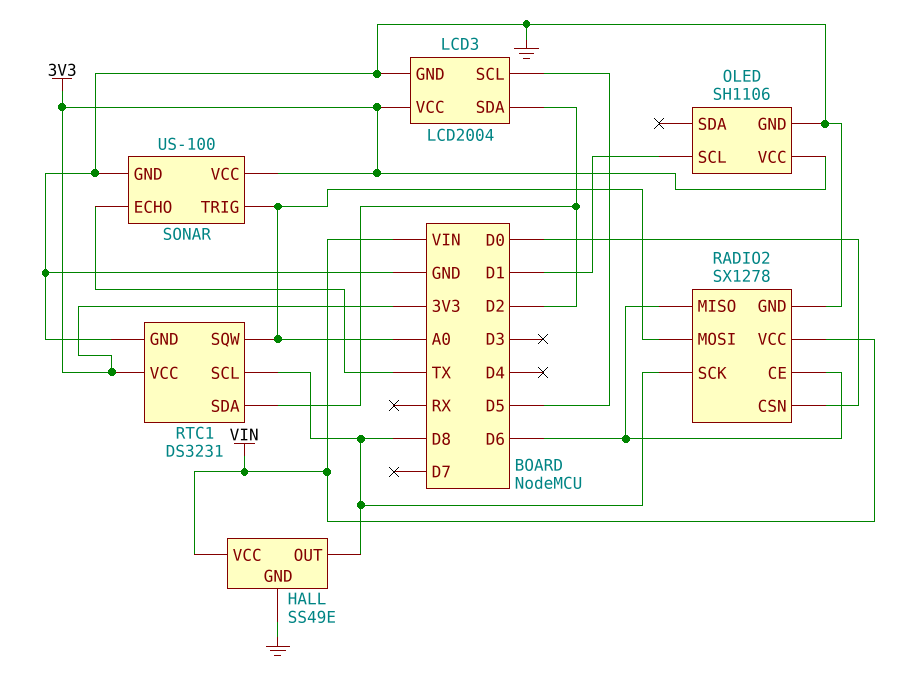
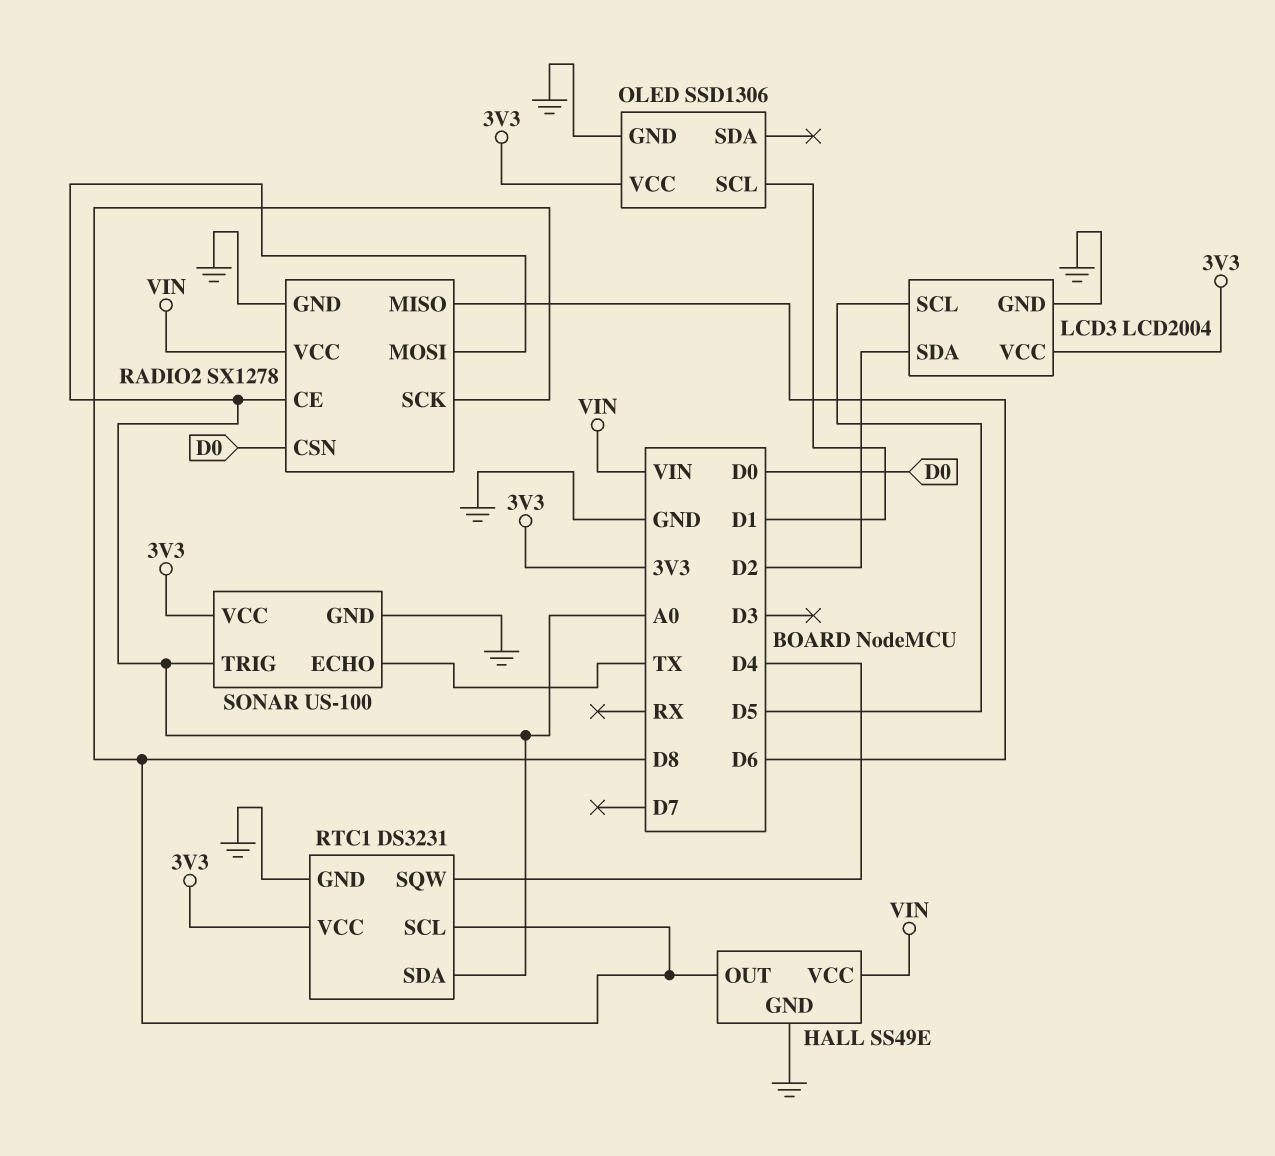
OLED: SH1106 -> SSD1306
RADIO2 pin CE: D6 -> A0
RTC1 pin SDA: D2 -> A0
RTC1 pin SQW: A0 -> D4

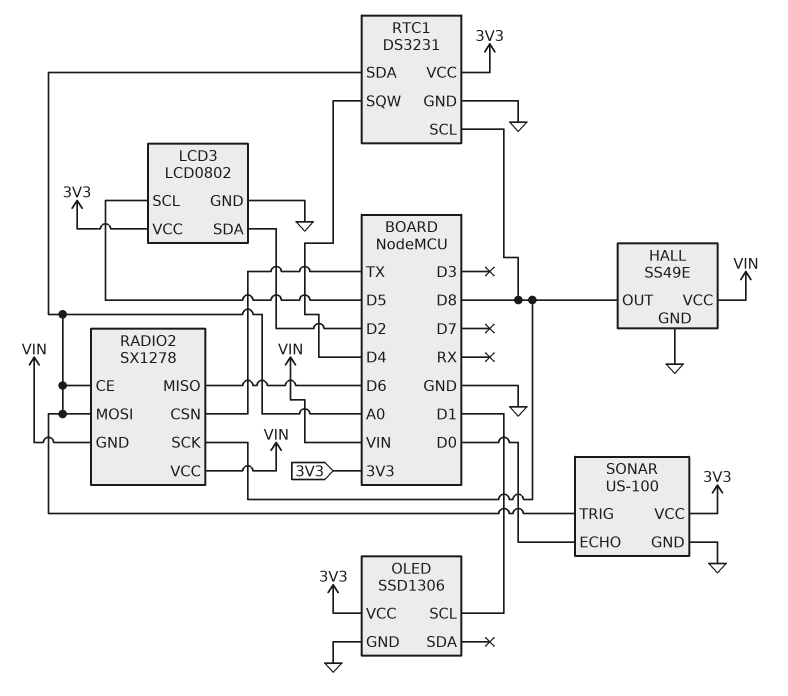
LCD3: LCD2004 -> LCD0802
RADIO2 pin CSN: D0 -> TX
RADIO2 pin GND: GND -> VIN
SONAR pin ECHO: TX -> D0

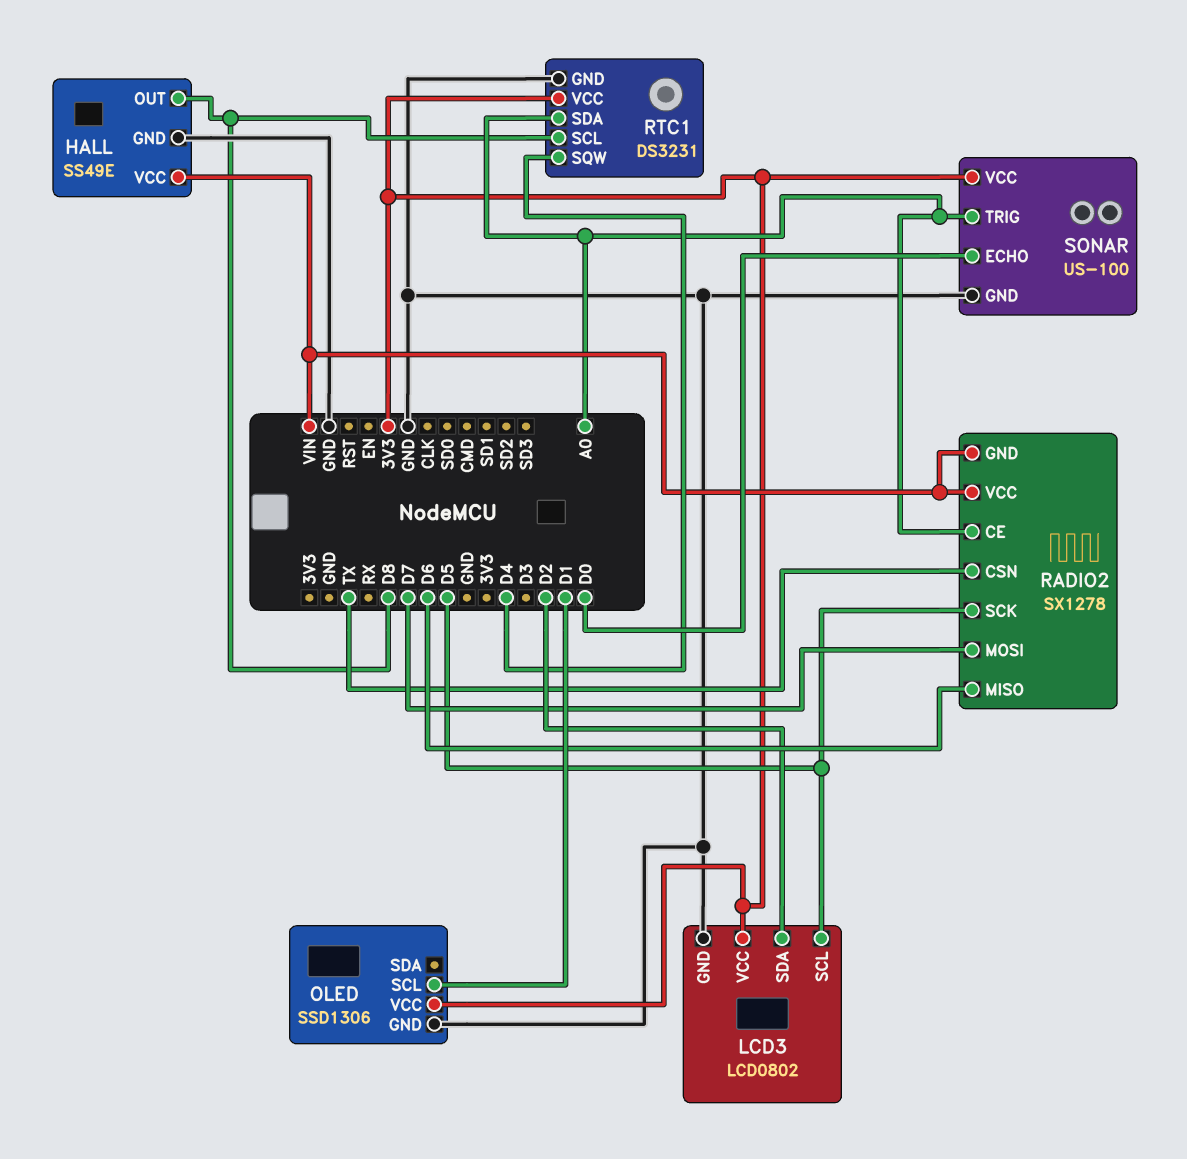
RADIO2 pin MOSI: A0 -> D7
RADIO2 pin SCK: D8 -> D5

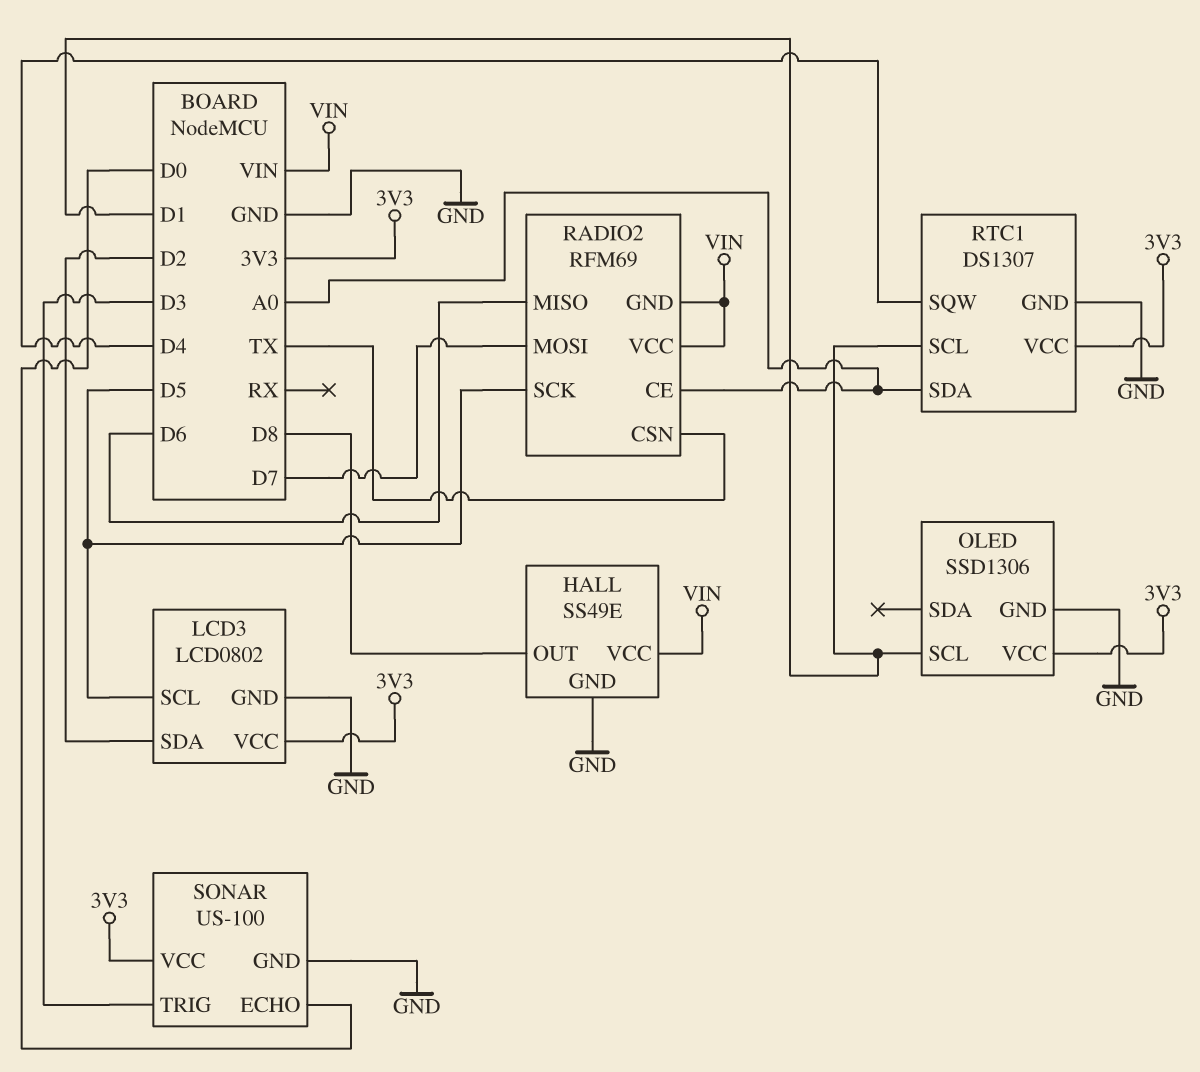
RADIO2: SX1278 -> RFM69
RTC1: DS3231 -> DS1307
RTC1 pin SCL: D8 -> D1
SONAR pin TRIG: A0 -> D3

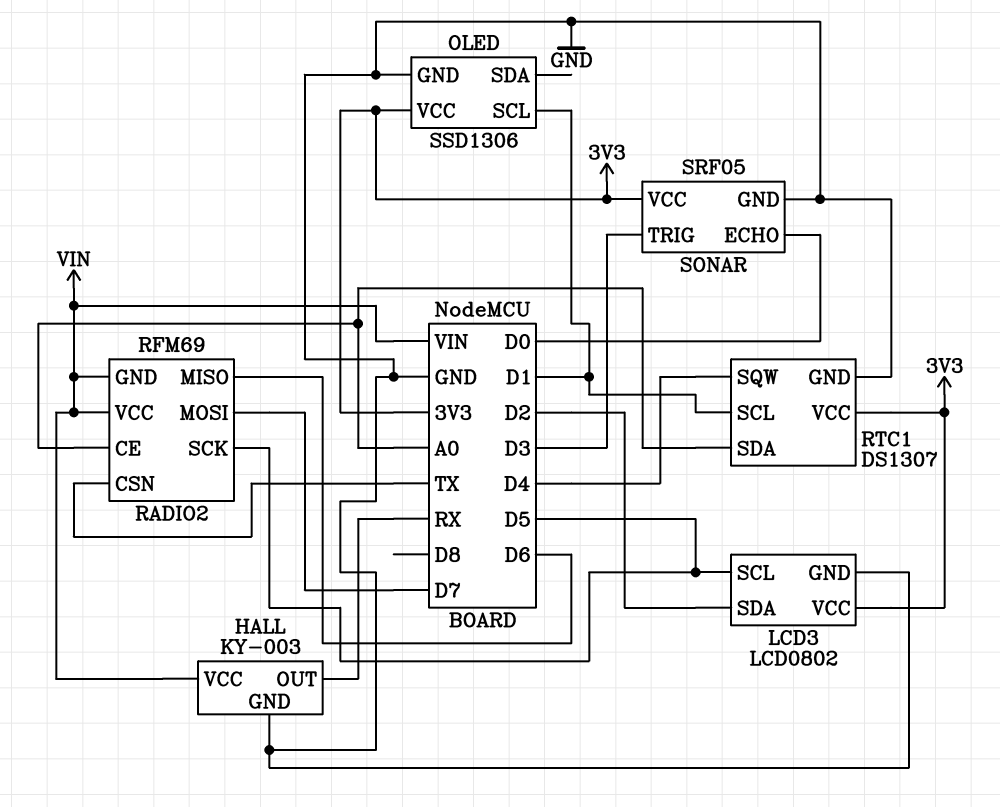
HALL: SS49E -> KY-003
HALL pin OUT: D8 -> RX
SONAR: US-100 -> SRF05

